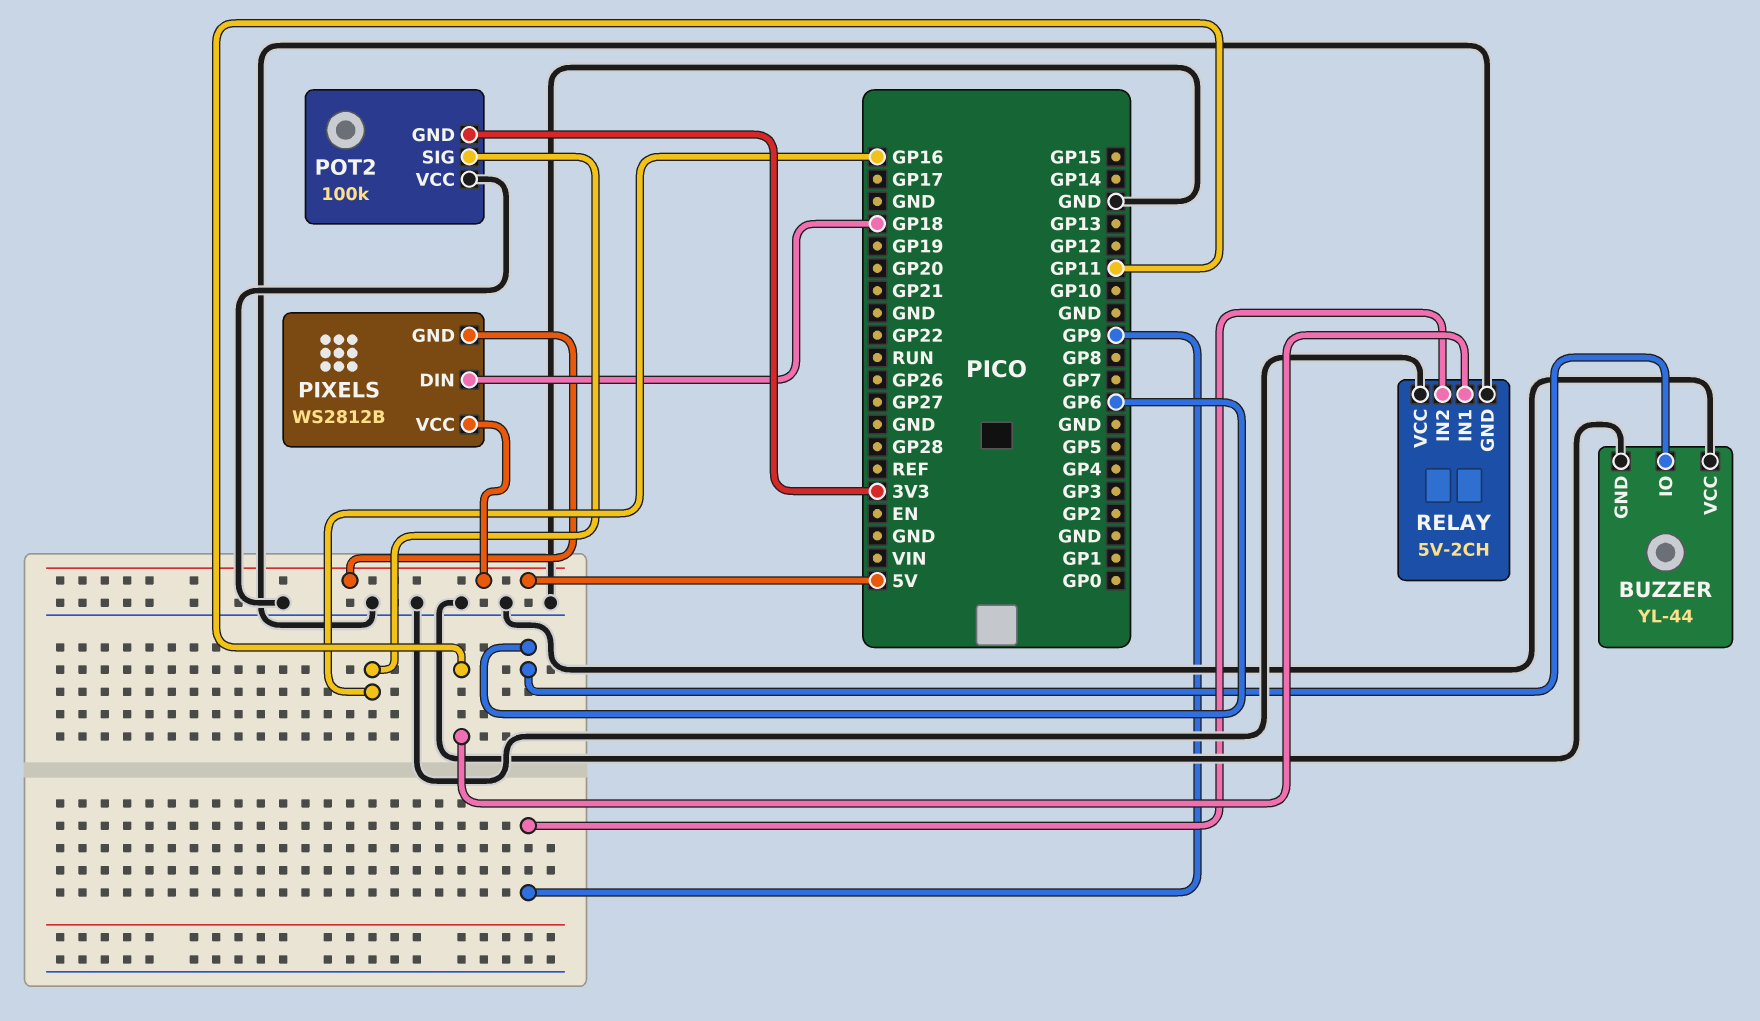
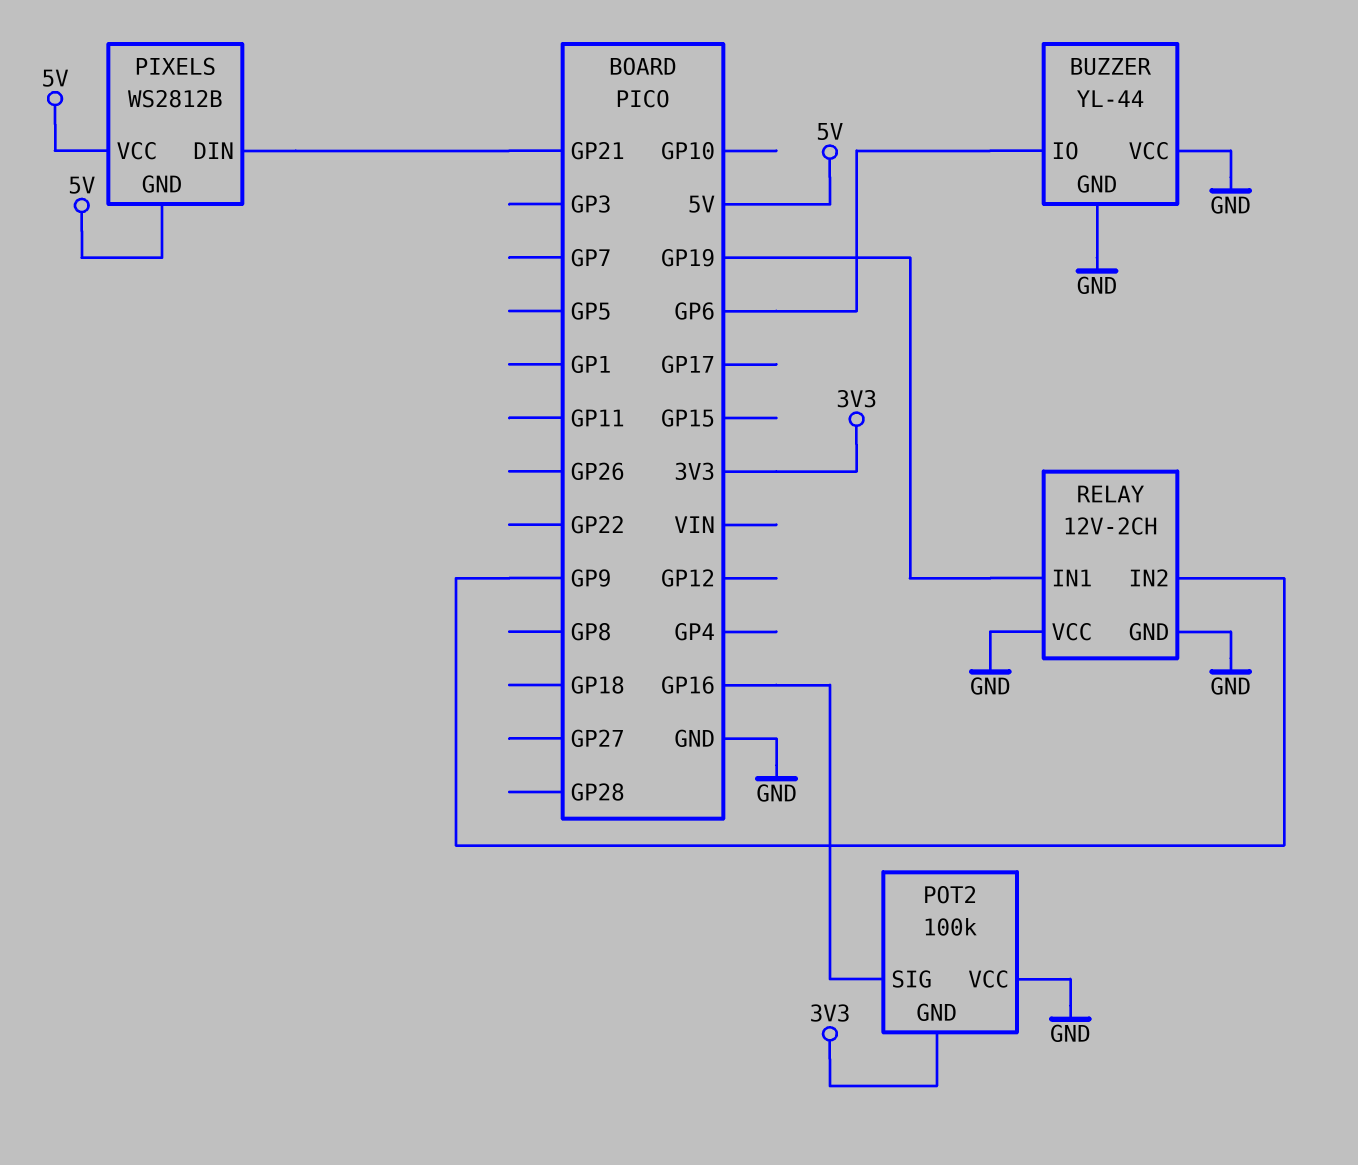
PIXELS pin DIN: GP18 -> GP21
RELAY: 5V-2CH -> 12V-2CH
RELAY pin IN1: GP11 -> GP19

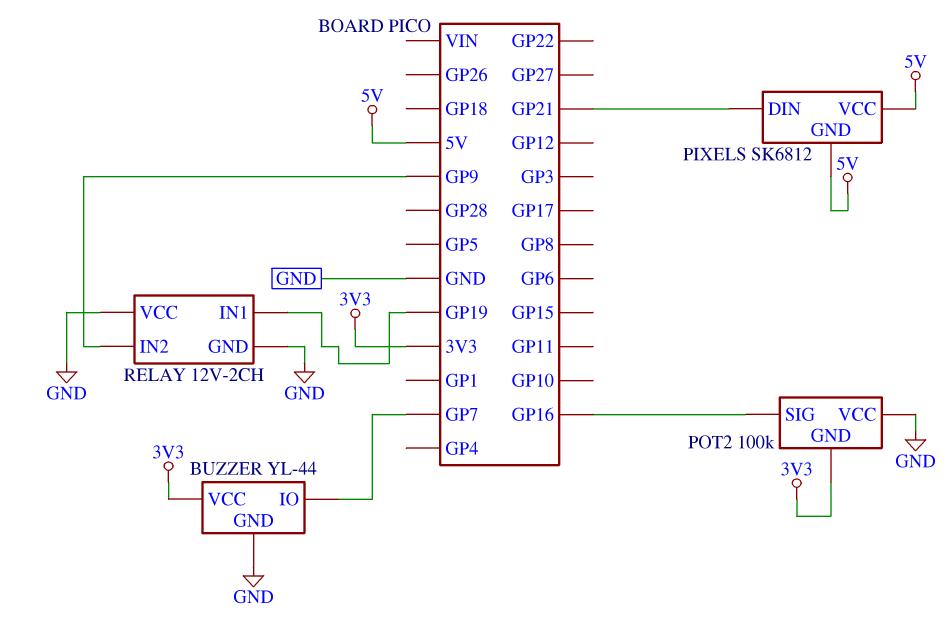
BUZZER pin IO: GP6 -> GP7
BUZZER pin VCC: GND -> 3V3
PIXELS: WS2812B -> SK6812

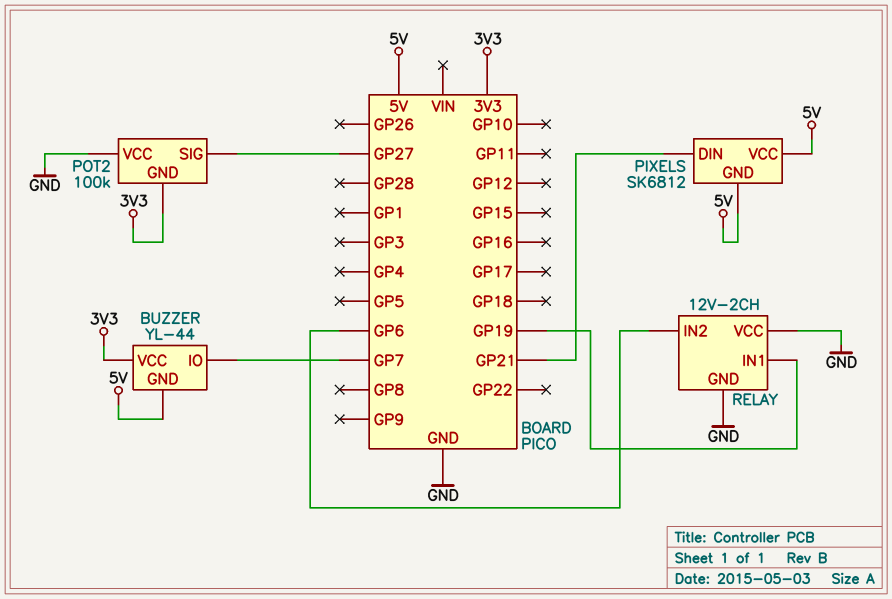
BUZZER pin GND: GND -> 5V
POT2 pin SIG: GP16 -> GP27
RELAY pin IN2: GP9 -> GP6

